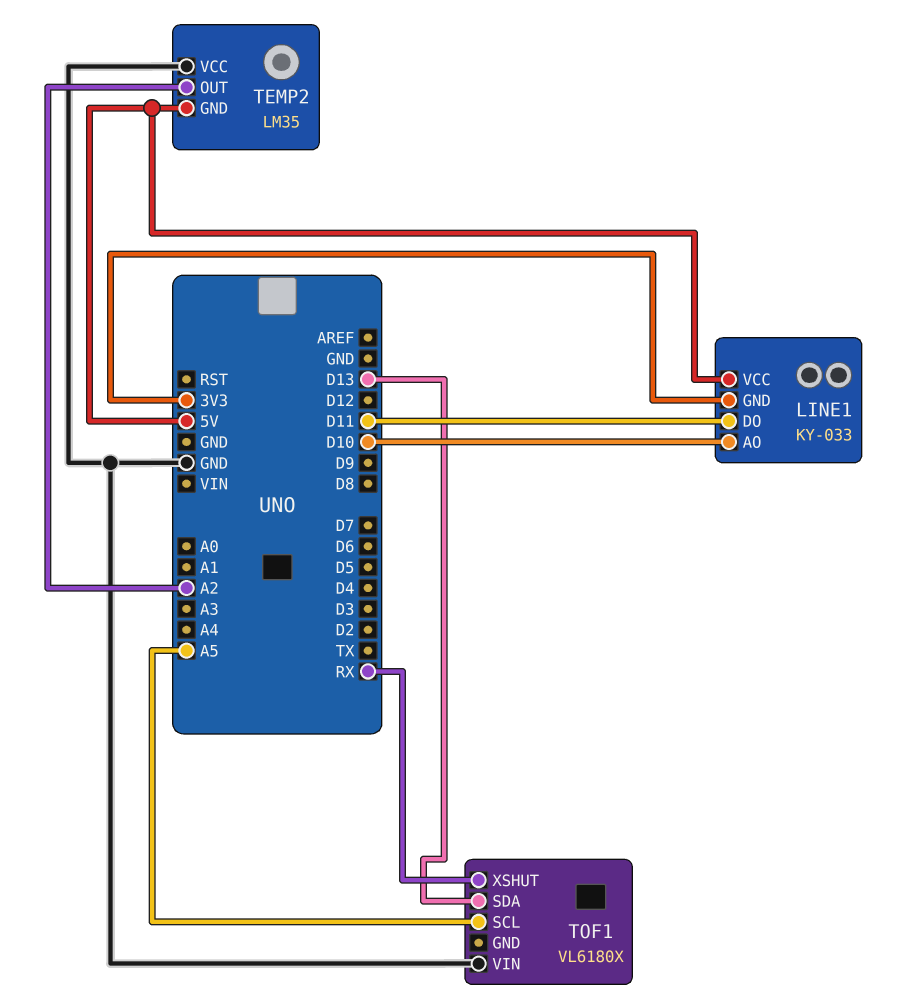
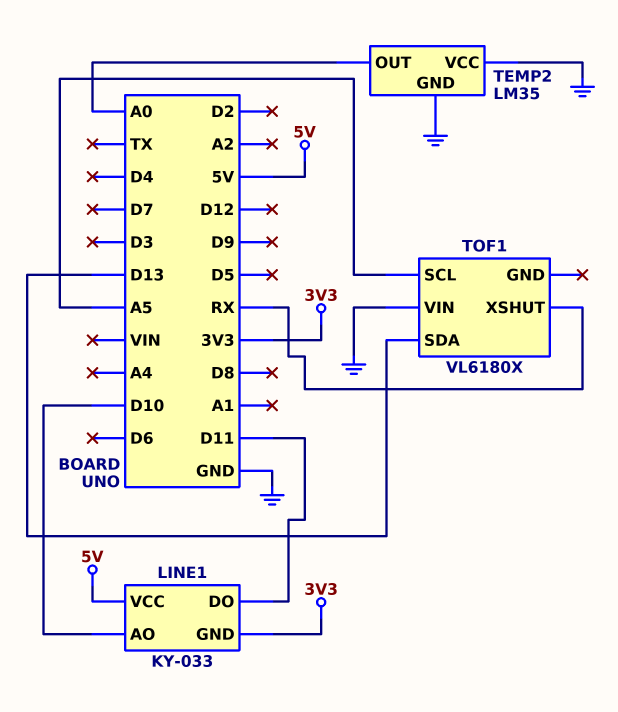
TEMP2 pin GND: 5V -> GND
TEMP2 pin OUT: A2 -> A0

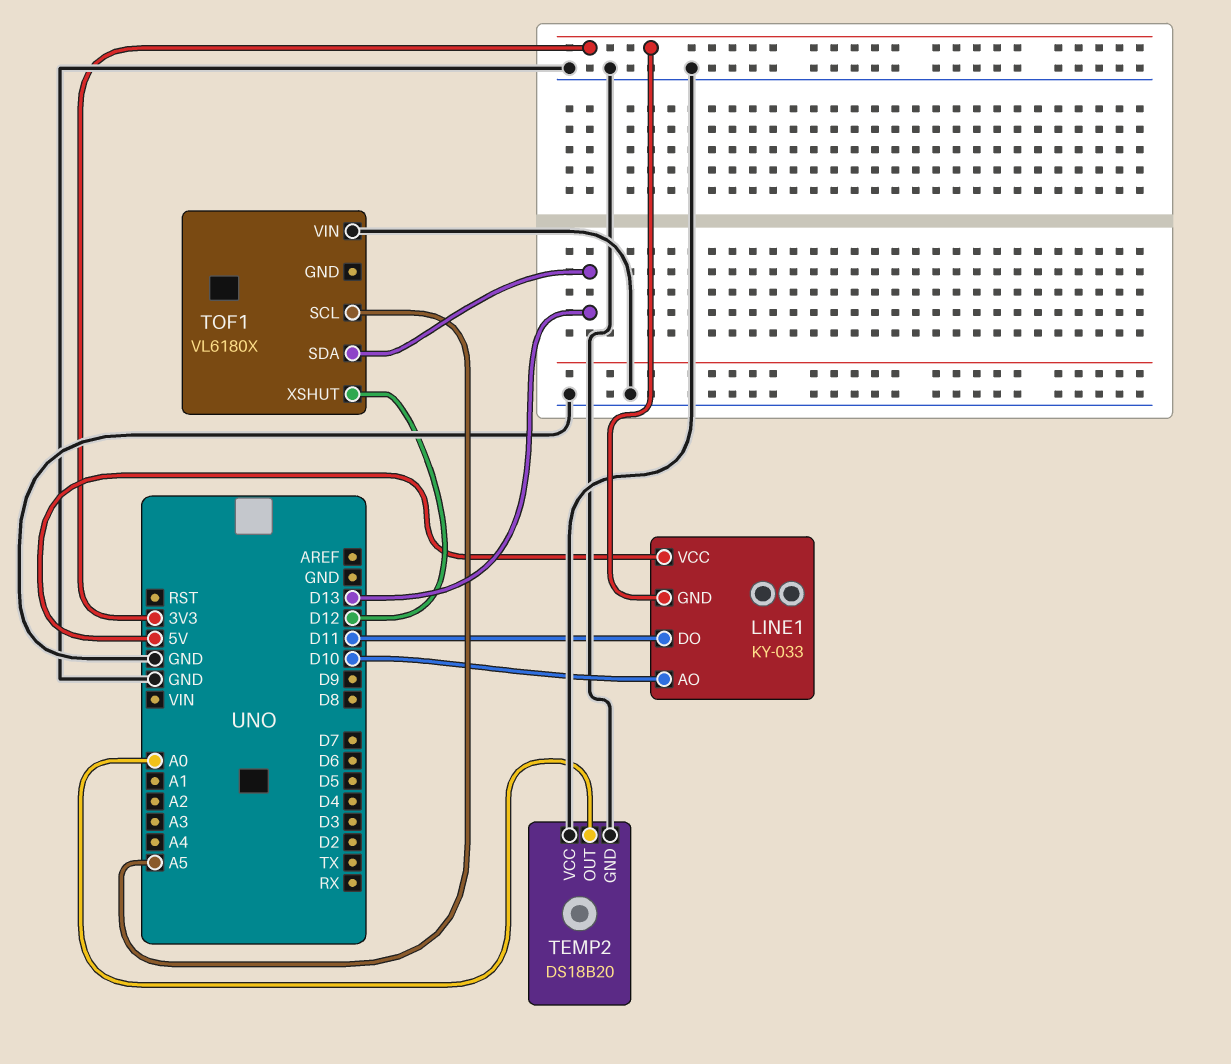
TEMP2: LM35 -> DS18B20
TOF1 pin XSHUT: RX -> D12

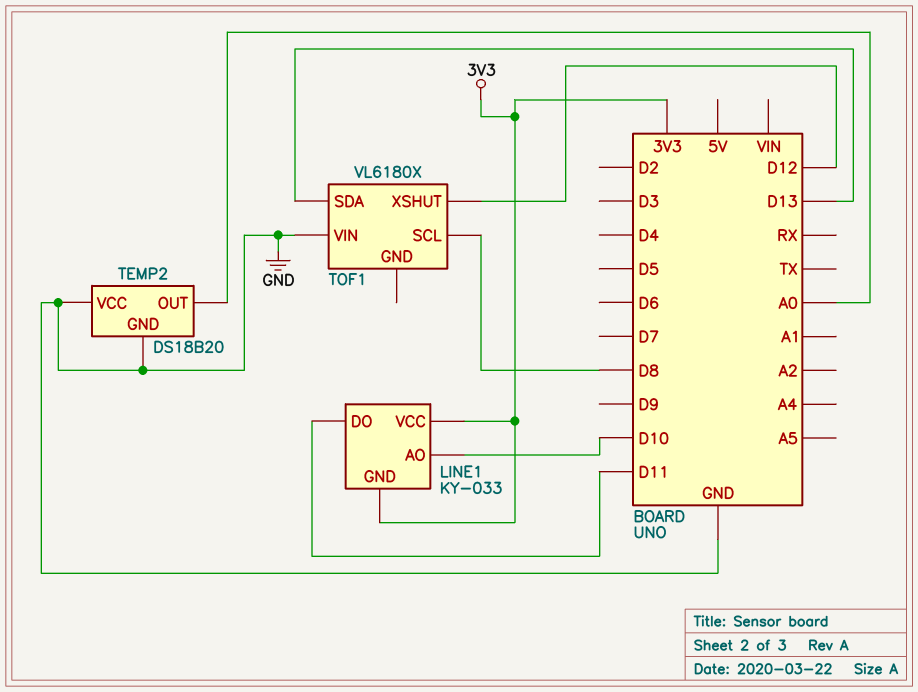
LINE1 pin VCC: 5V -> 3V3
TOF1 pin SCL: A5 -> D8

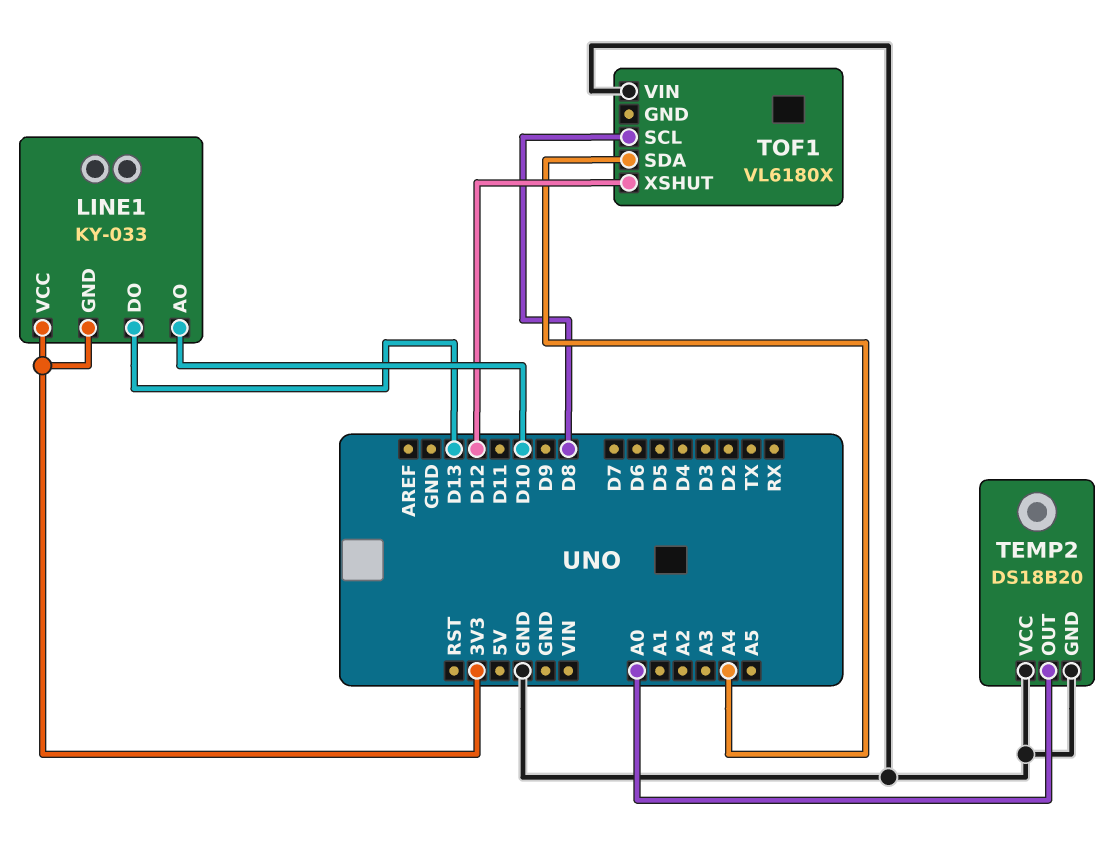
LINE1 pin DO: D11 -> D13
TOF1 pin SDA: D13 -> A4

